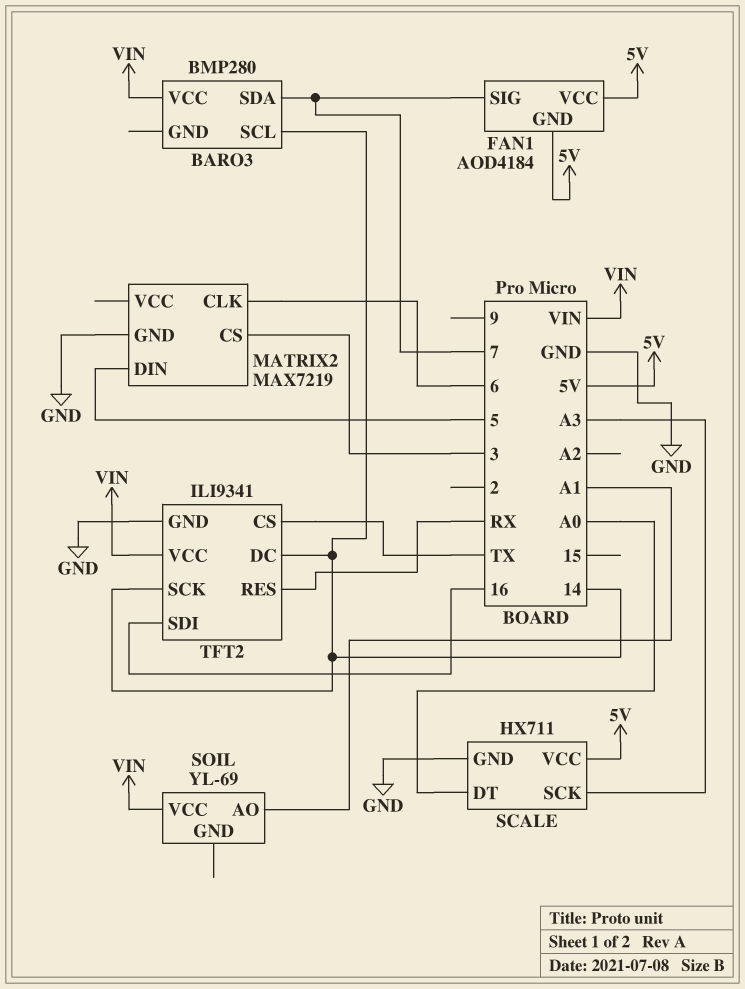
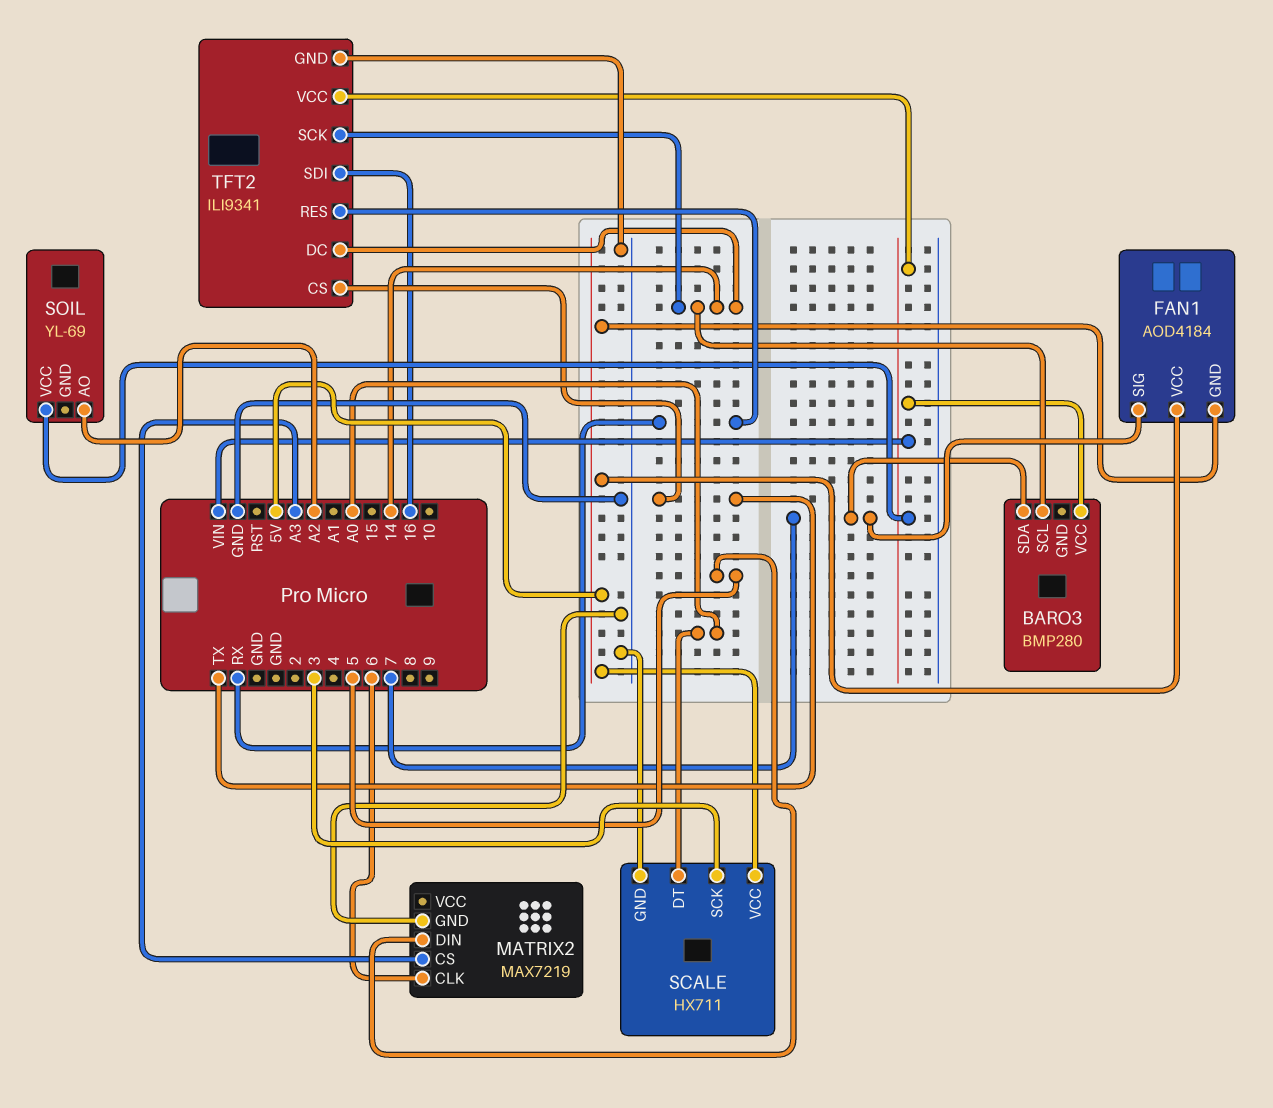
MATRIX2 pin CS: 3 -> A3
SCALE pin SCK: A3 -> 3
SOIL pin AO: A1 -> A2

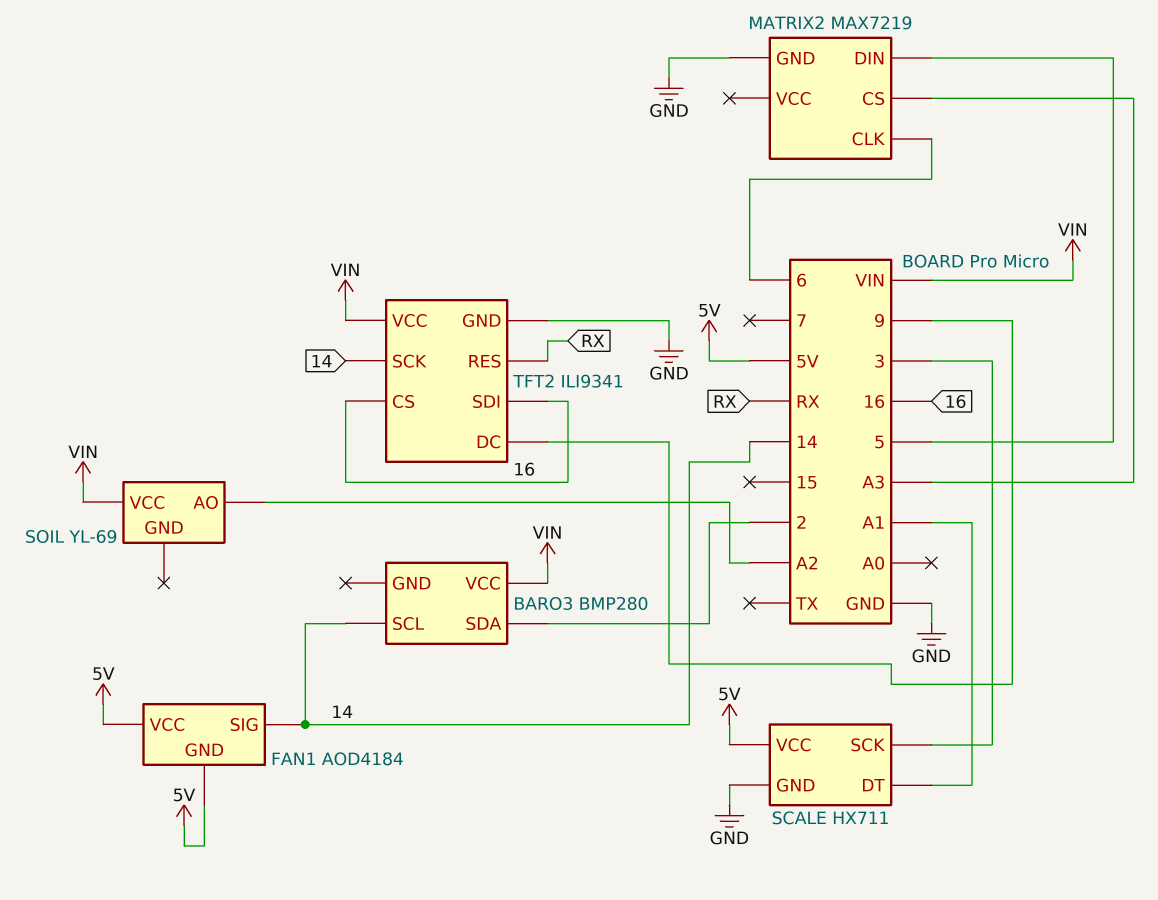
BARO3 pin SDA: 7 -> 2
FAN1 pin SIG: 7 -> 14
SCALE pin DT: A0 -> A1
TFT2 pin CS: TX -> 16
TFT2 pin DC: 14 -> 9

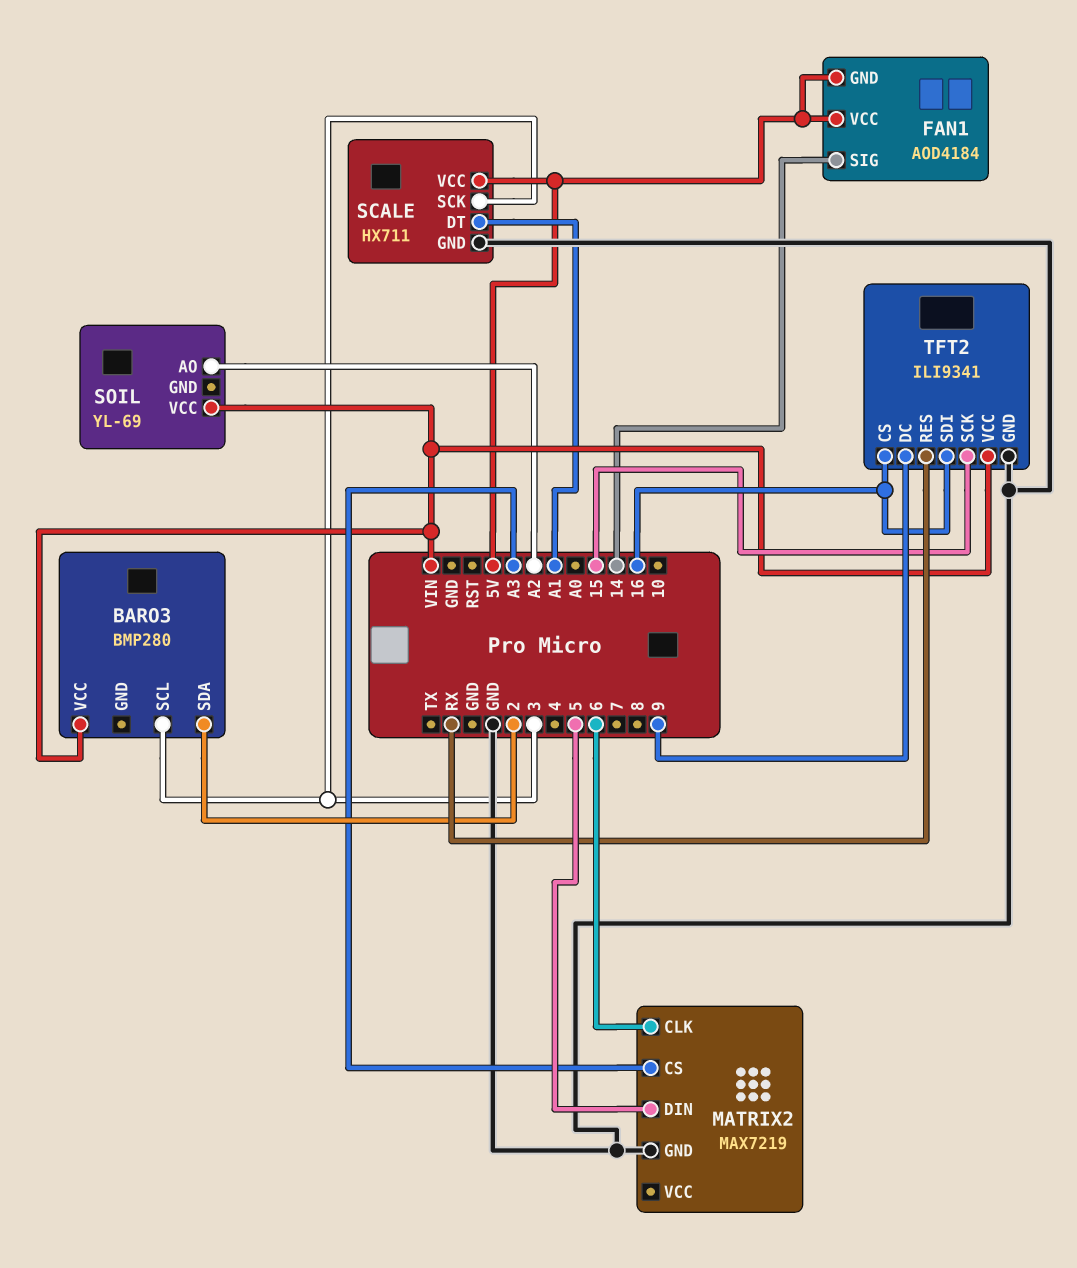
BARO3 pin SCL: 14 -> 3
TFT2 pin SCK: 14 -> 15

